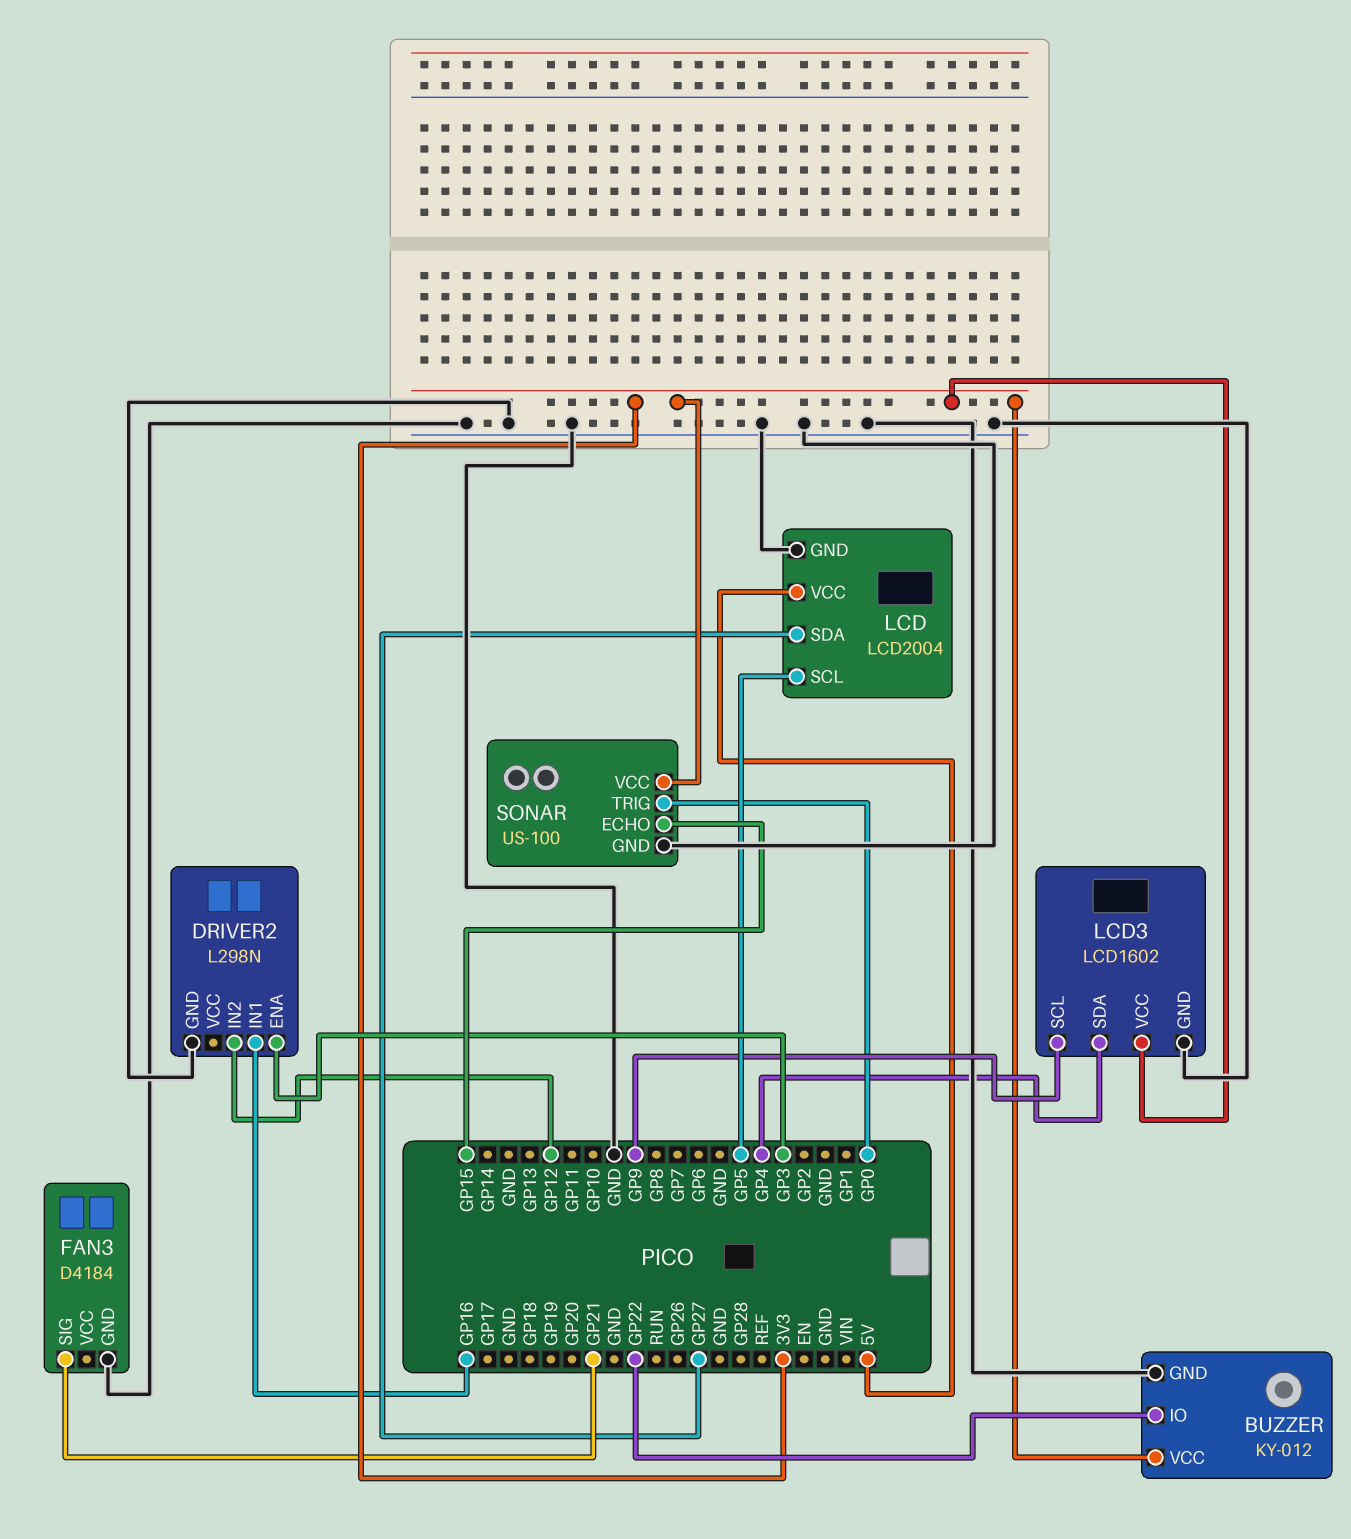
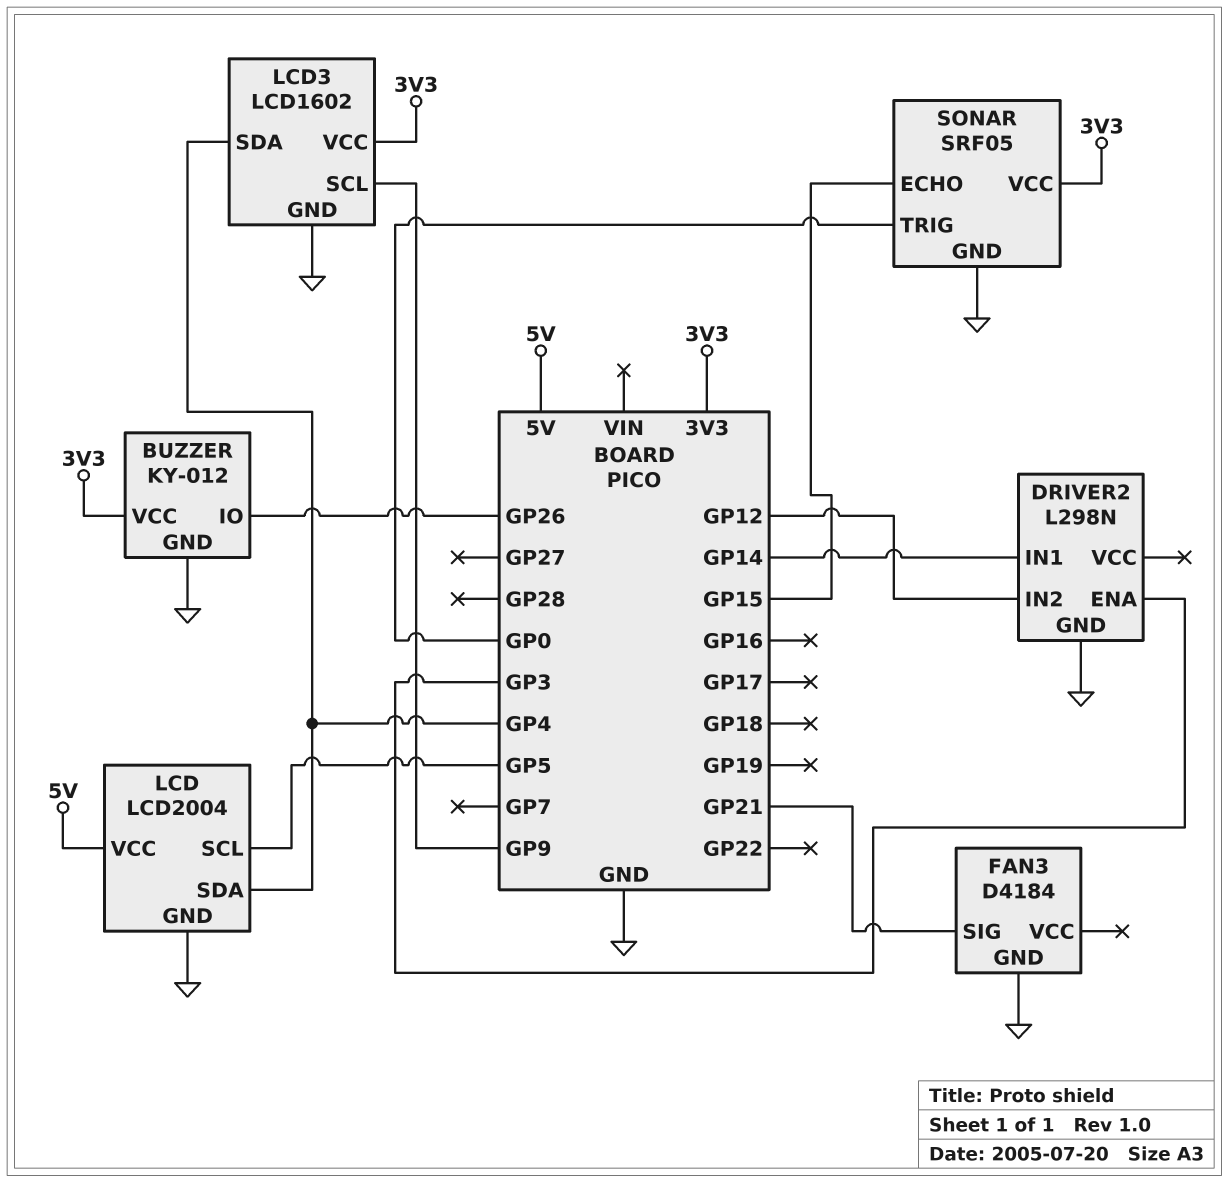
BUZZER pin IO: GP22 -> GP26
DRIVER2 pin IN1: GP16 -> GP14
LCD pin SDA: GP27 -> GP4
SONAR: US-100 -> SRF05

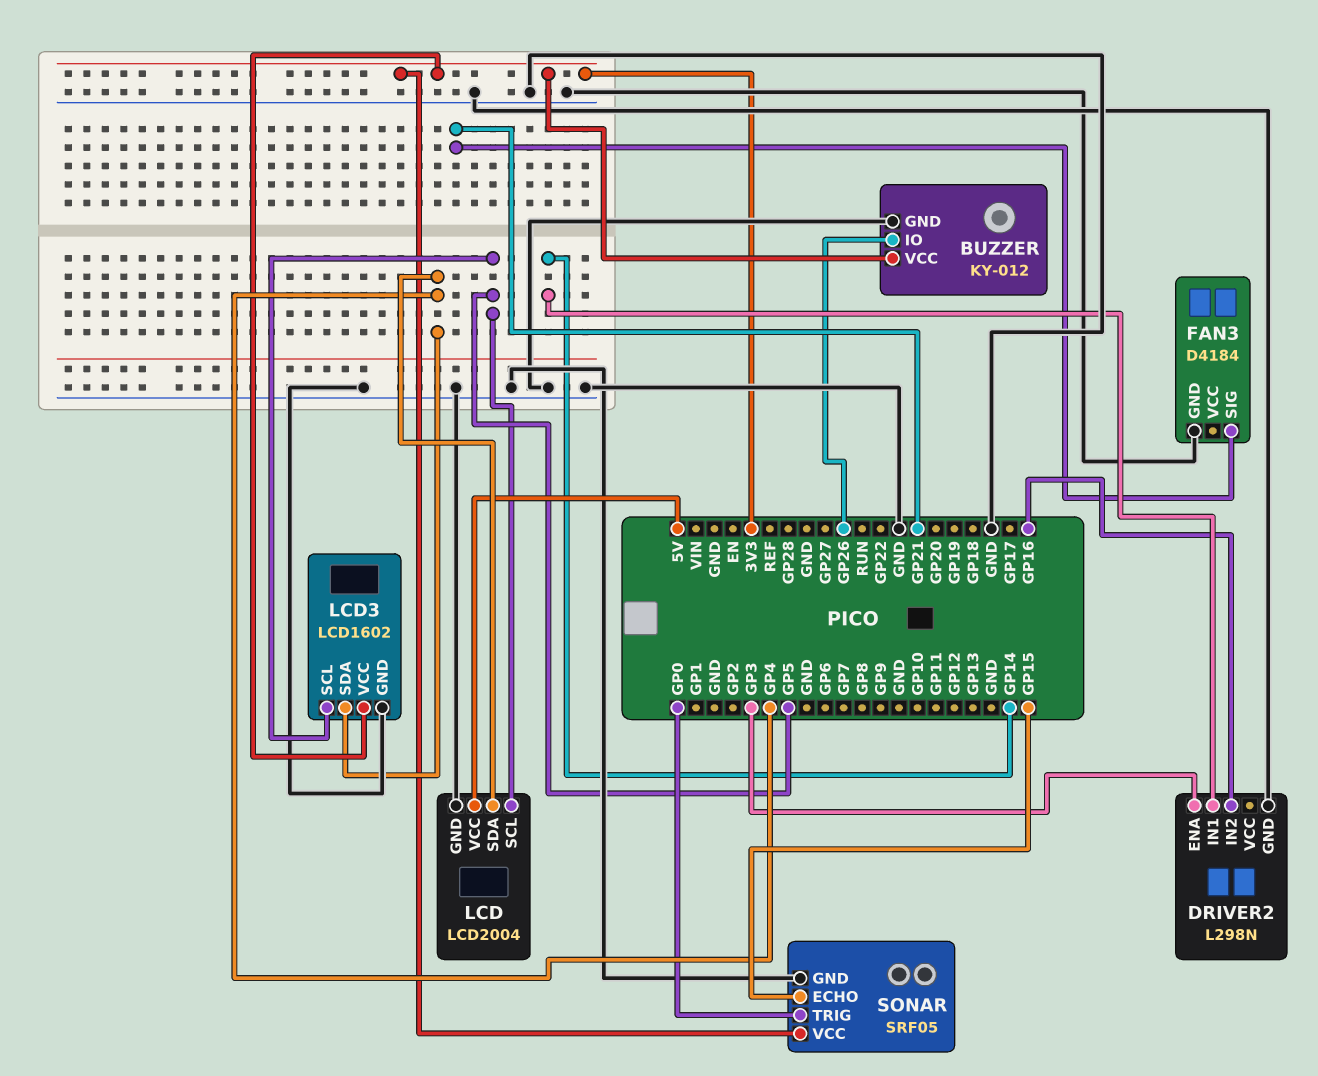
DRIVER2 pin IN2: GP12 -> GP16
LCD3 pin SCL: GP9 -> GP5

